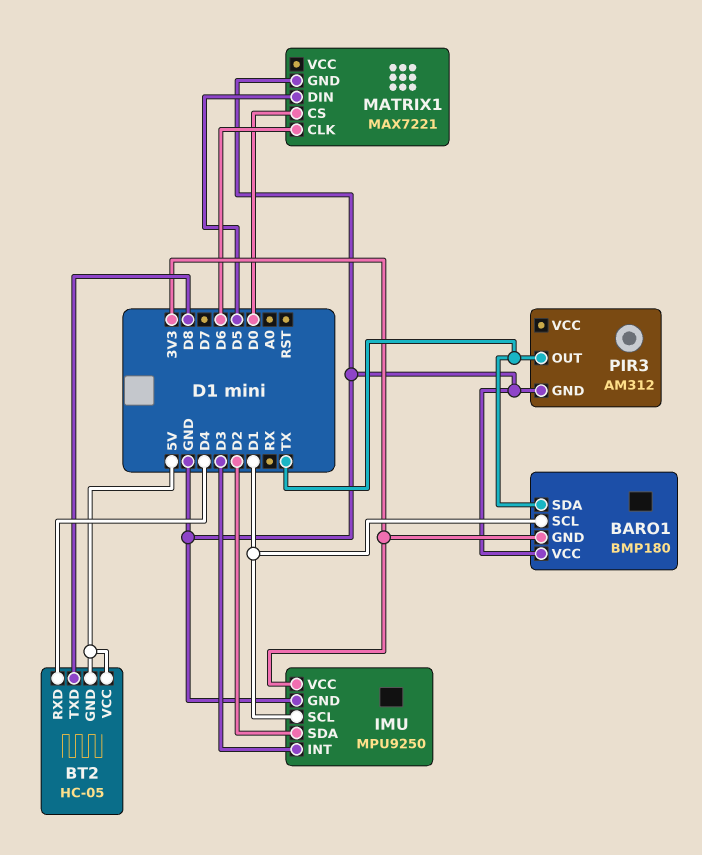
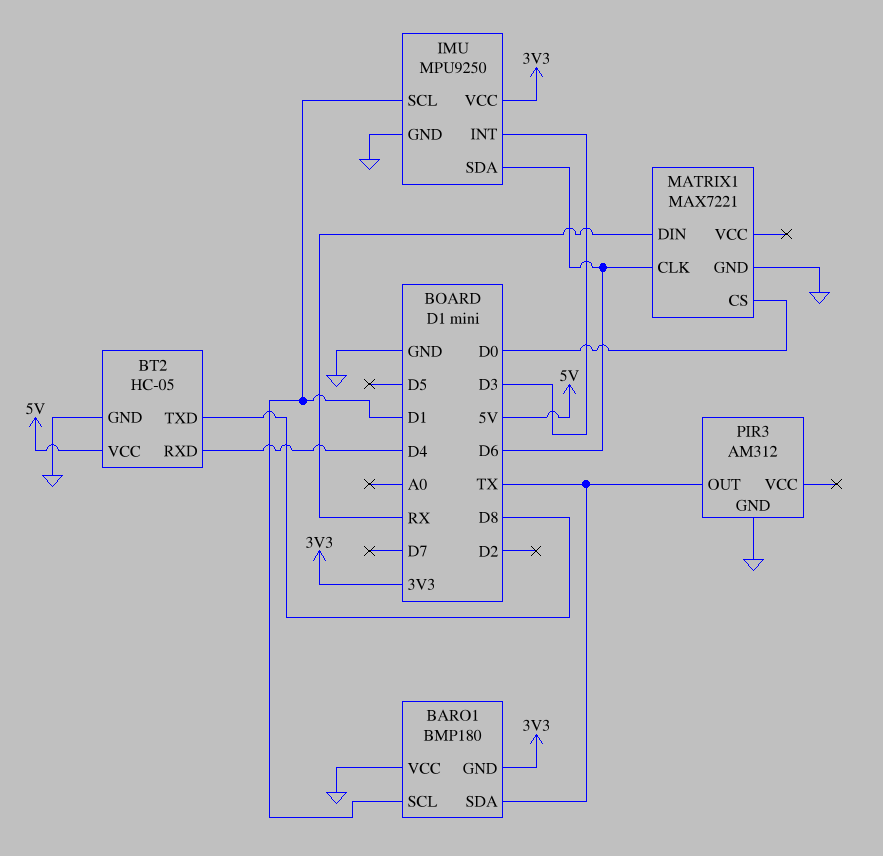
BT2 pin GND: 5V -> GND
IMU pin SDA: D2 -> D6
MATRIX1 pin DIN: D5 -> RX

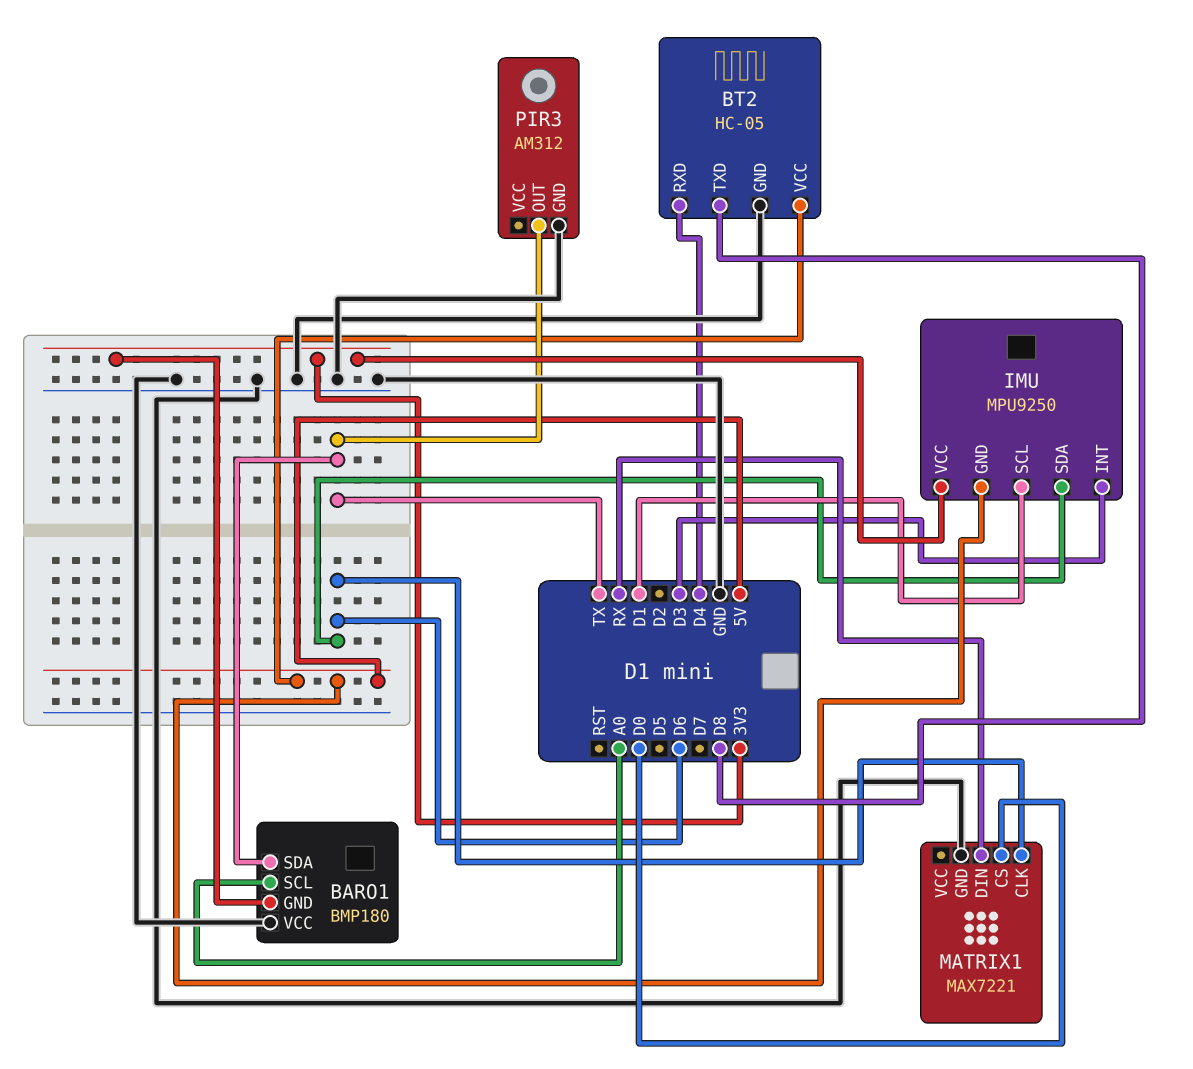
BARO1 pin SCL: D1 -> A0
IMU pin GND: GND -> 5V

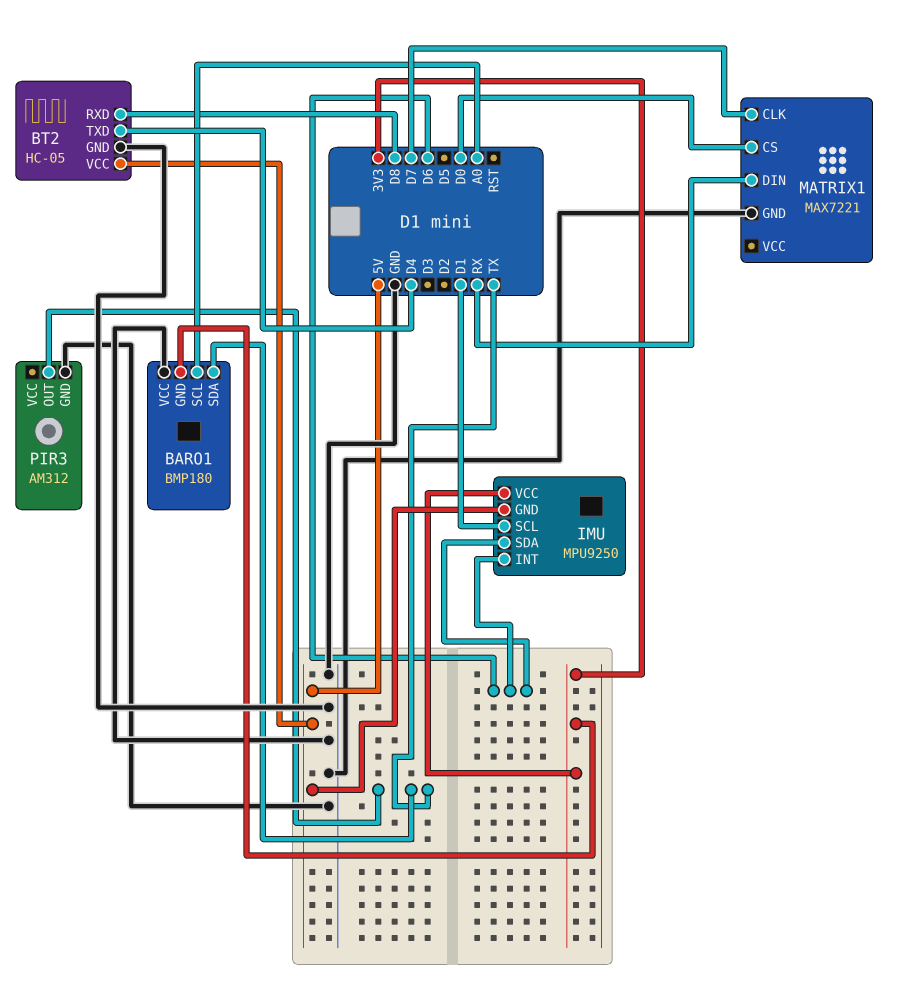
BT2 pin RXD: D4 -> D8
BT2 pin TXD: D8 -> D4
IMU pin INT: D3 -> D6
MATRIX1 pin CLK: D6 -> D7

